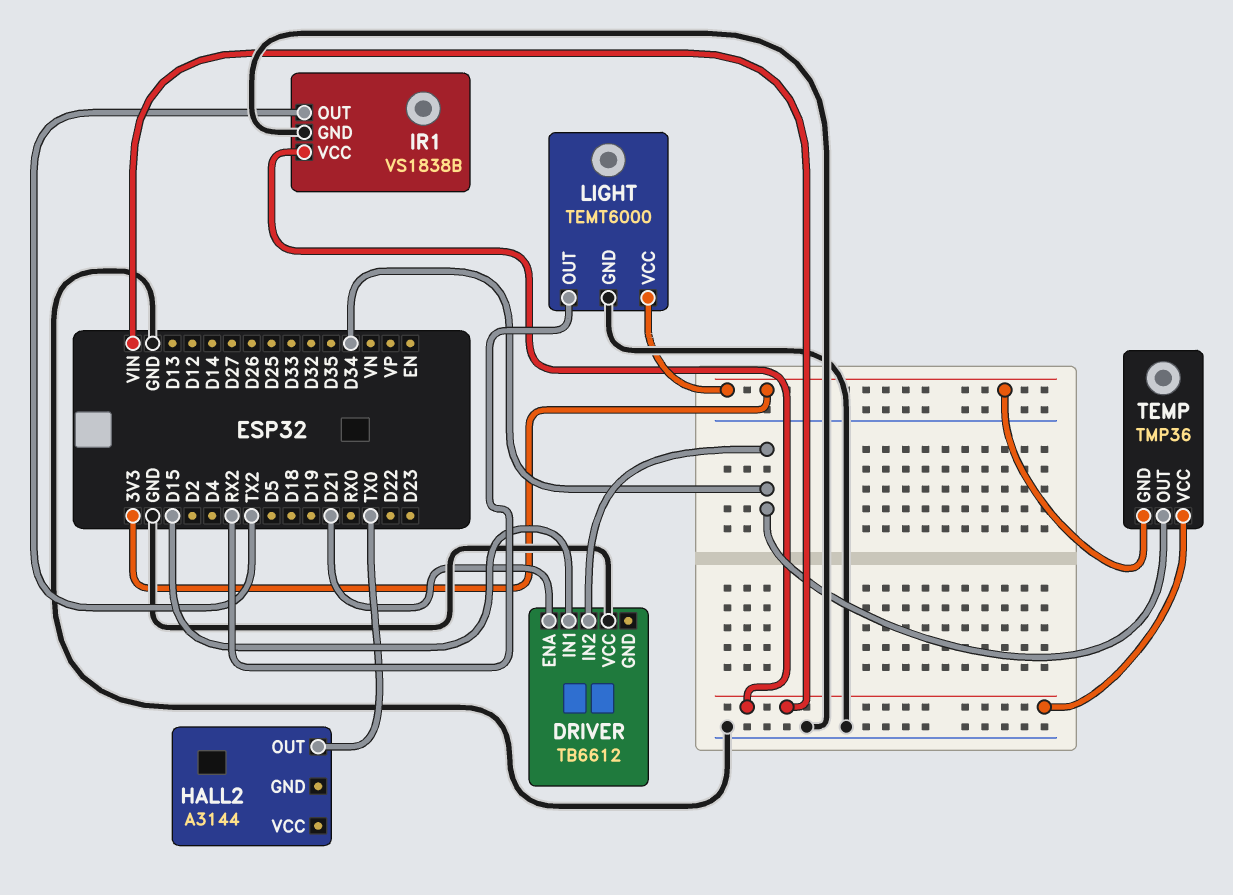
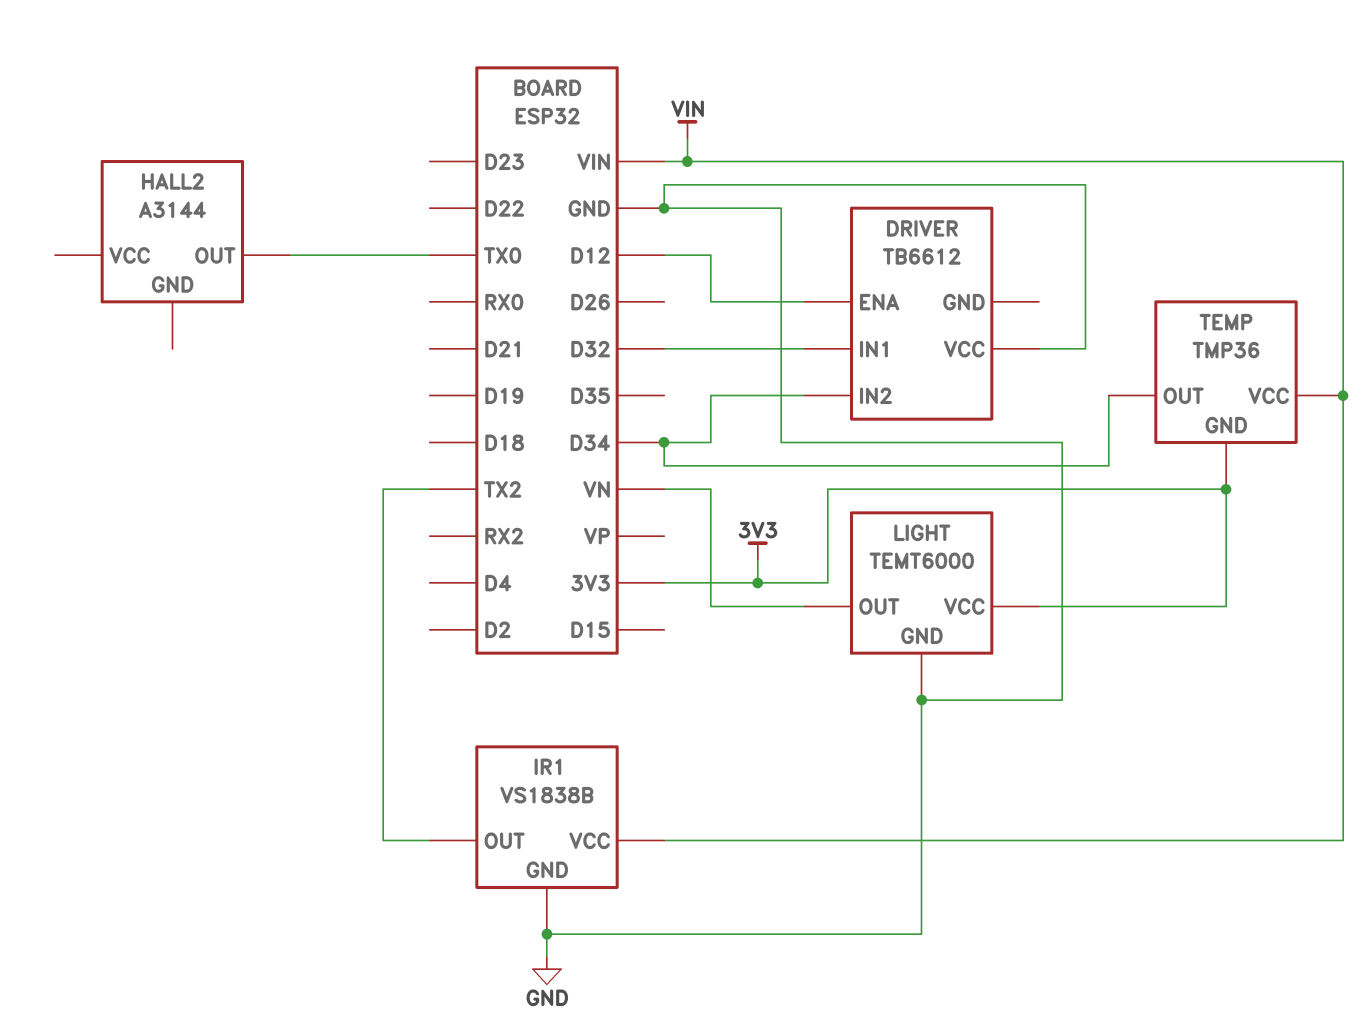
DRIVER pin ENA: D21 -> D12
DRIVER pin IN1: D15 -> D32
LIGHT pin OUT: RX2 -> VN

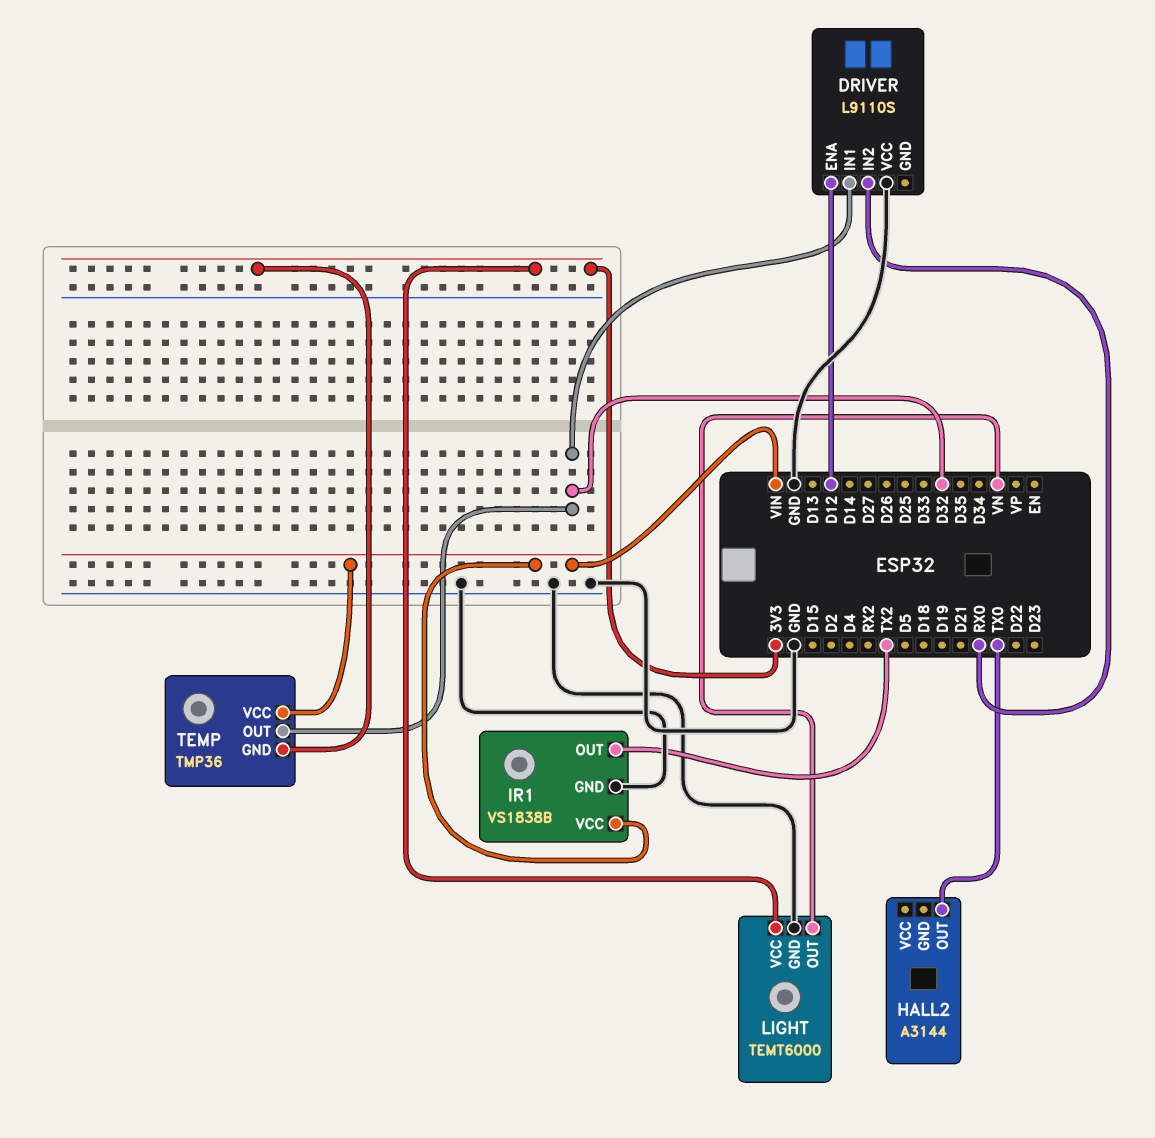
DRIVER: TB6612 -> L9110S
DRIVER pin IN2: D34 -> RX0
TEMP pin OUT: D34 -> D32

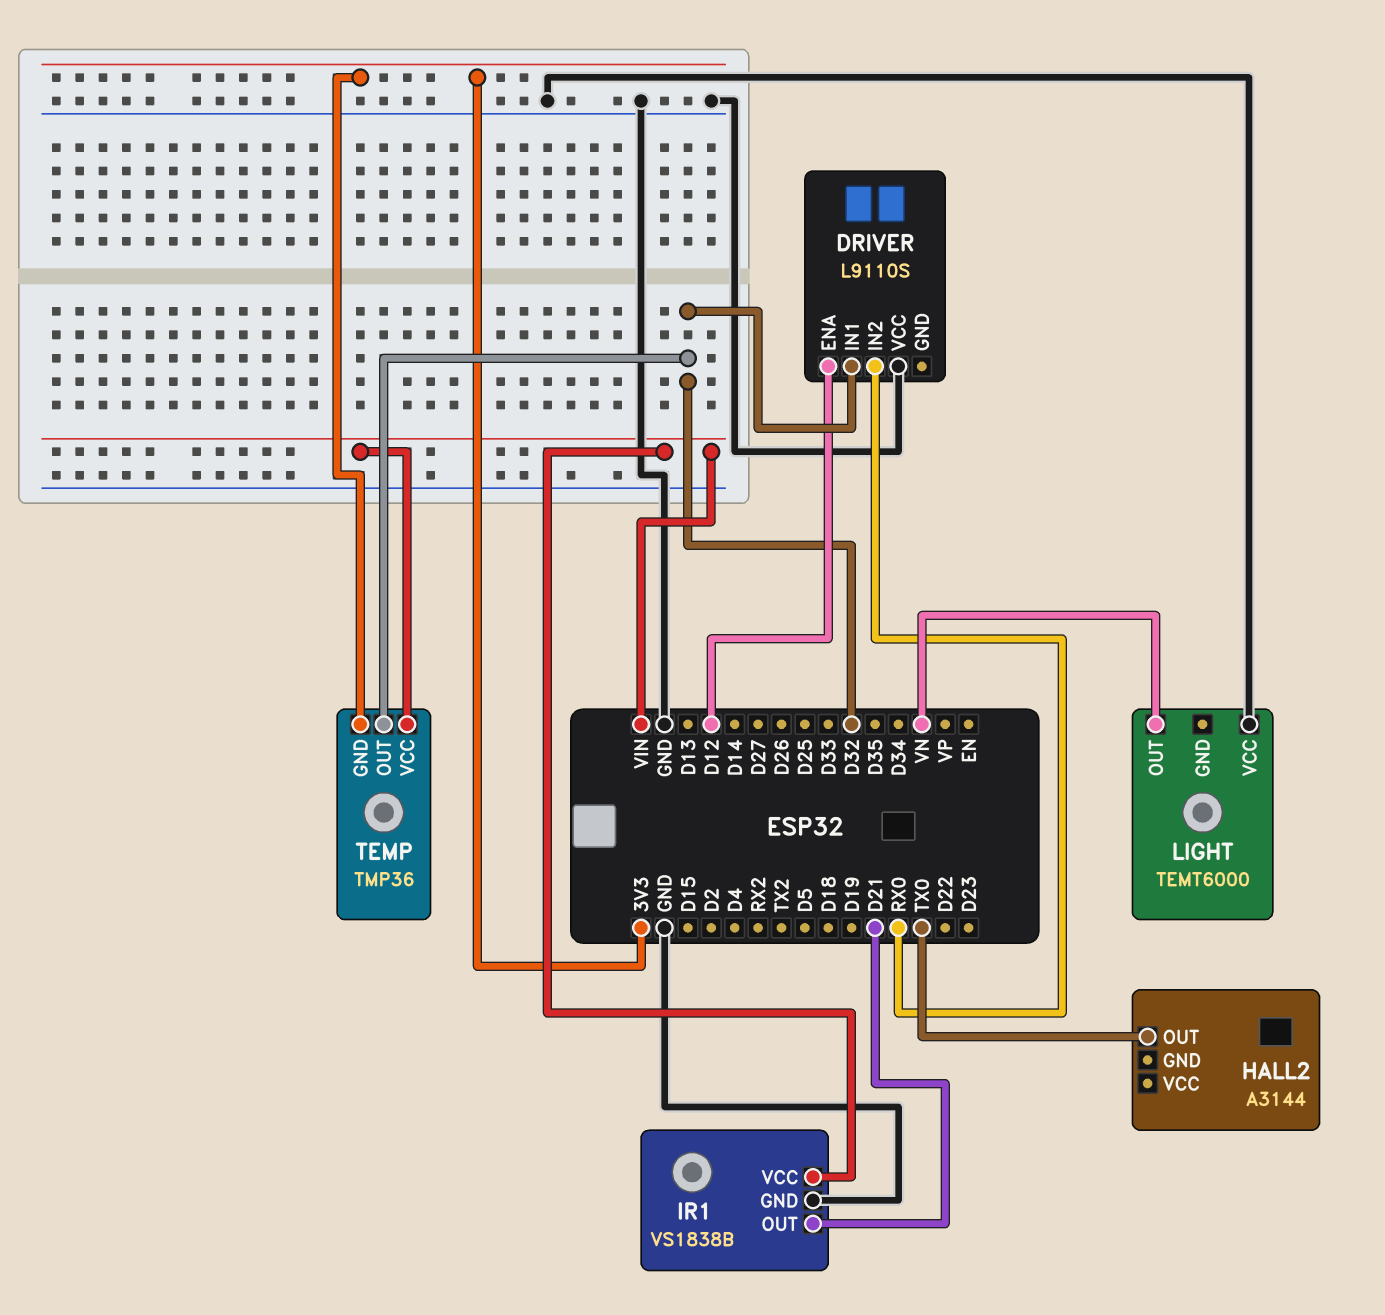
IR1 pin OUT: TX2 -> D21
LIGHT pin GND: GND -> none
LIGHT pin VCC: 3V3 -> GND

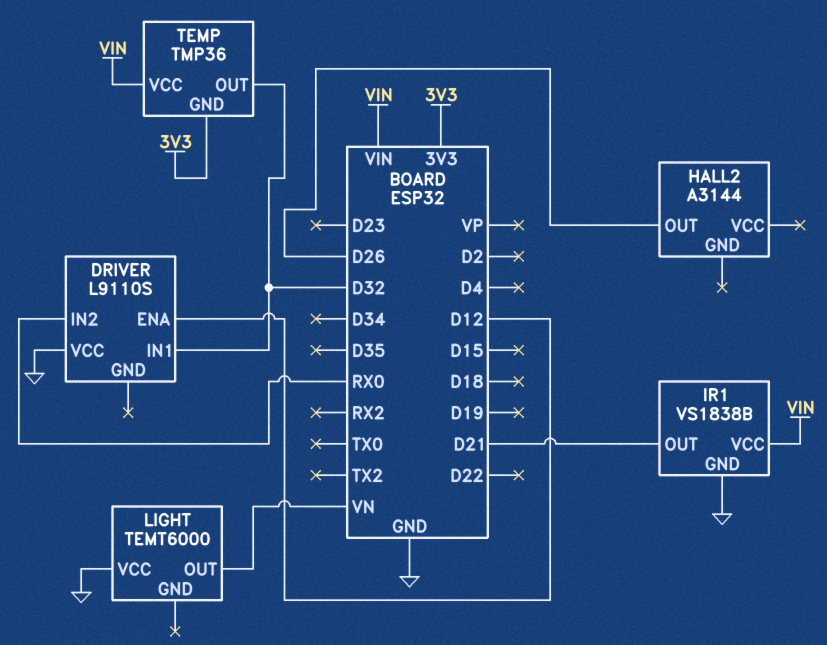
HALL2 pin OUT: TX0 -> D26

